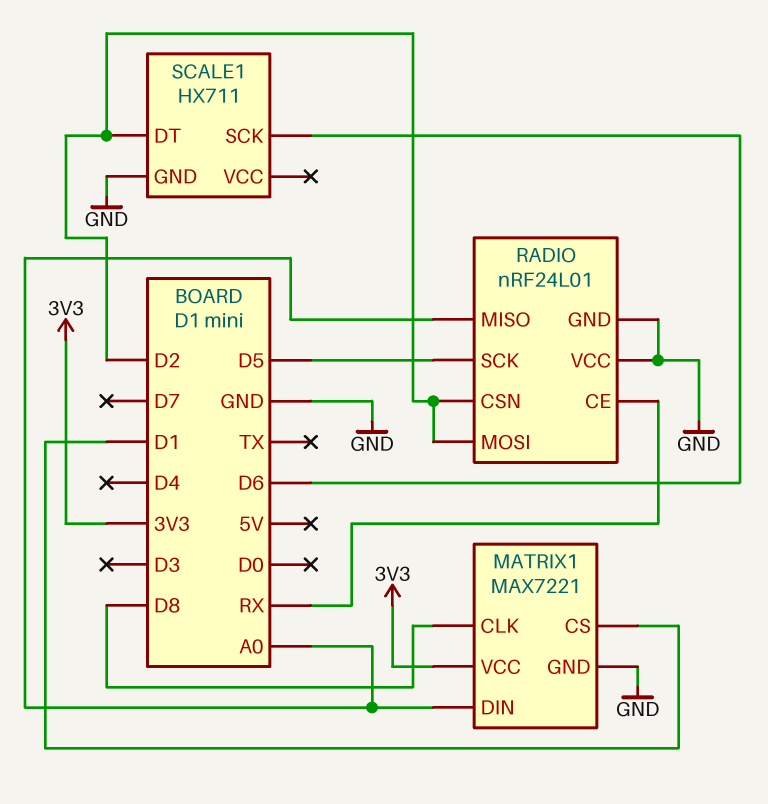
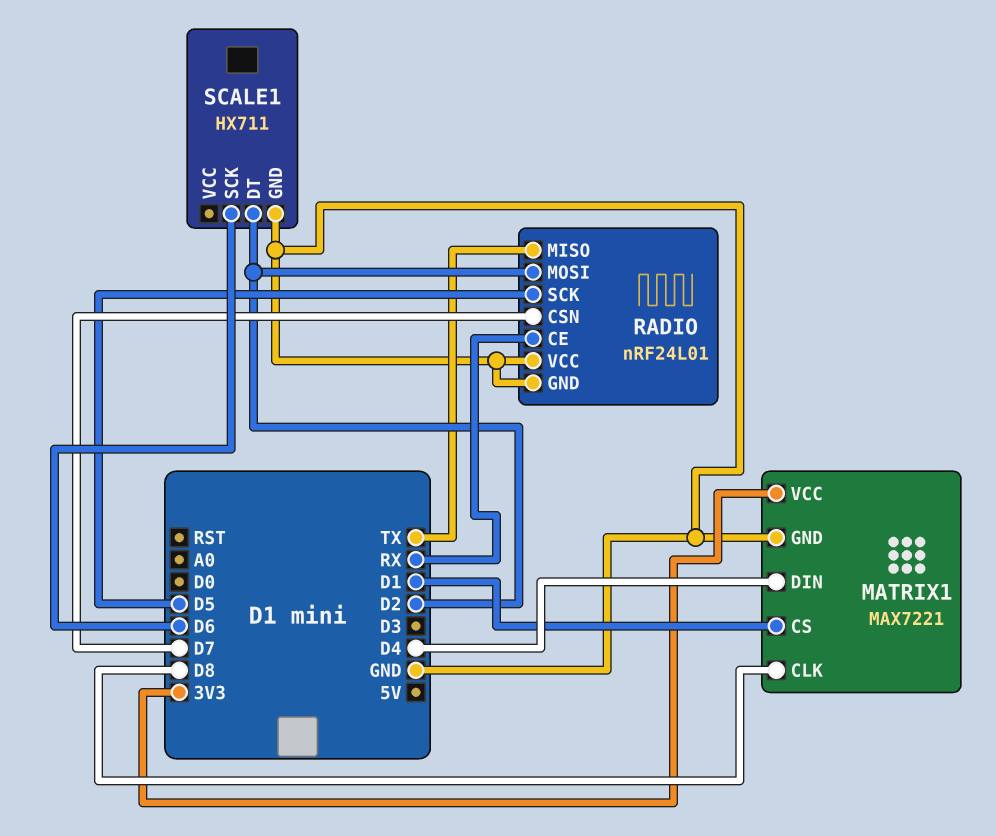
MATRIX1 pin DIN: A0 -> D4
RADIO pin CSN: D2 -> D7
RADIO pin MISO: A0 -> TX

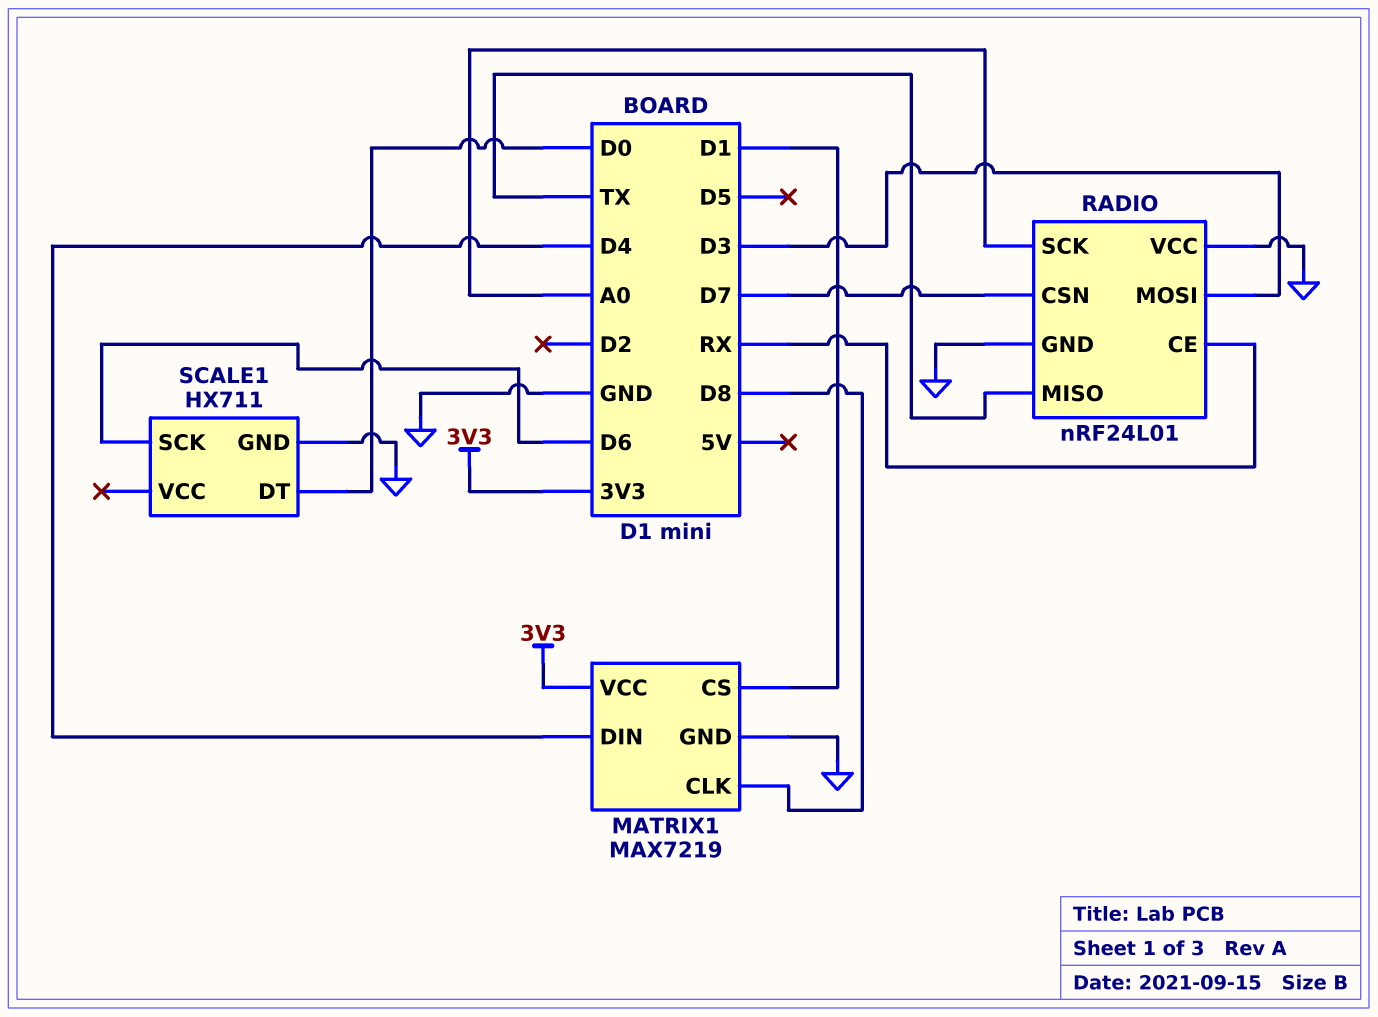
MATRIX1: MAX7221 -> MAX7219
RADIO pin MOSI: D2 -> D3
RADIO pin SCK: D5 -> A0
SCALE1 pin DT: D2 -> D0

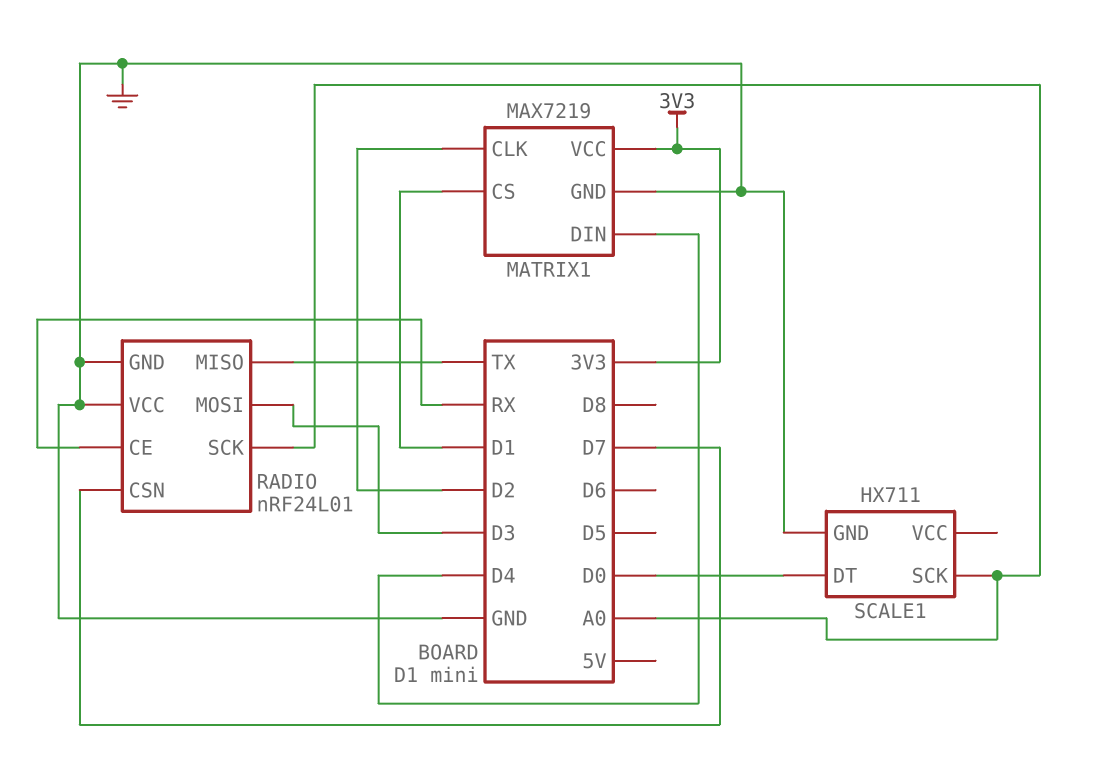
MATRIX1 pin CLK: D8 -> D2
SCALE1 pin SCK: D6 -> A0

